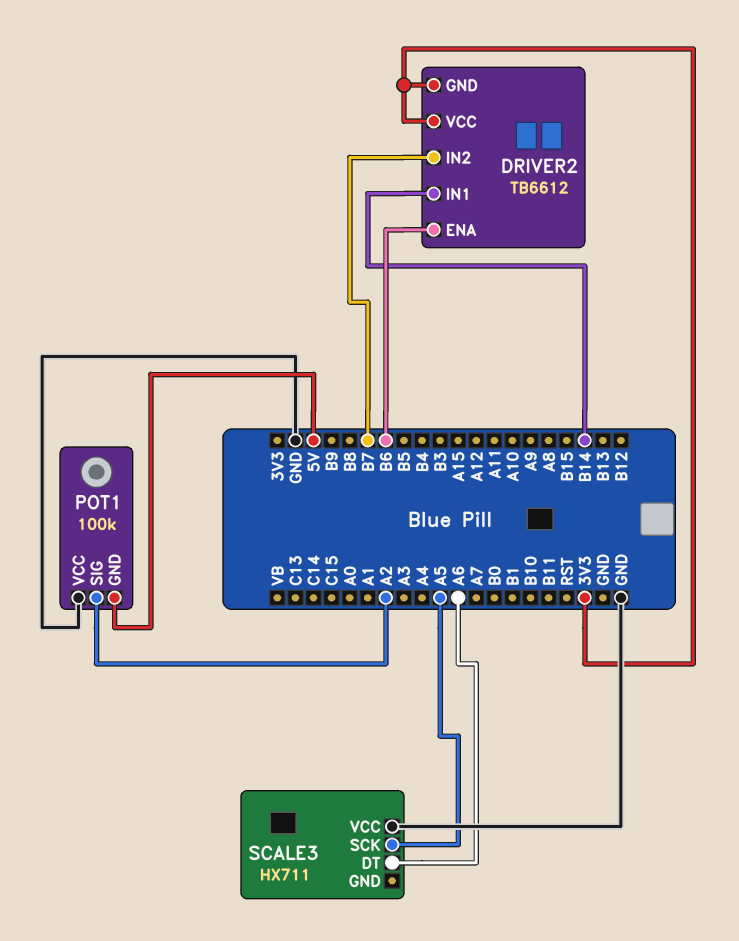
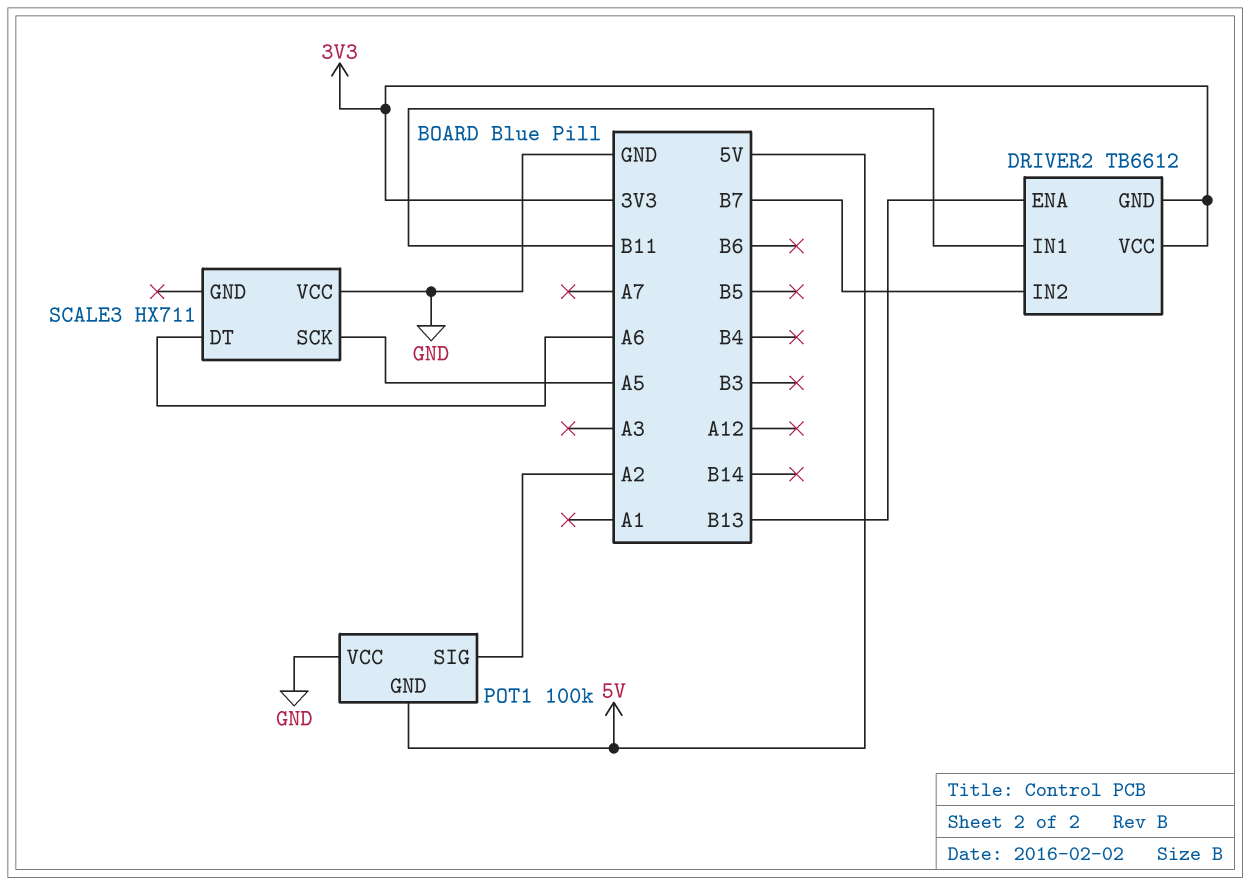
DRIVER2 pin ENA: B6 -> B13
DRIVER2 pin IN1: B14 -> B11

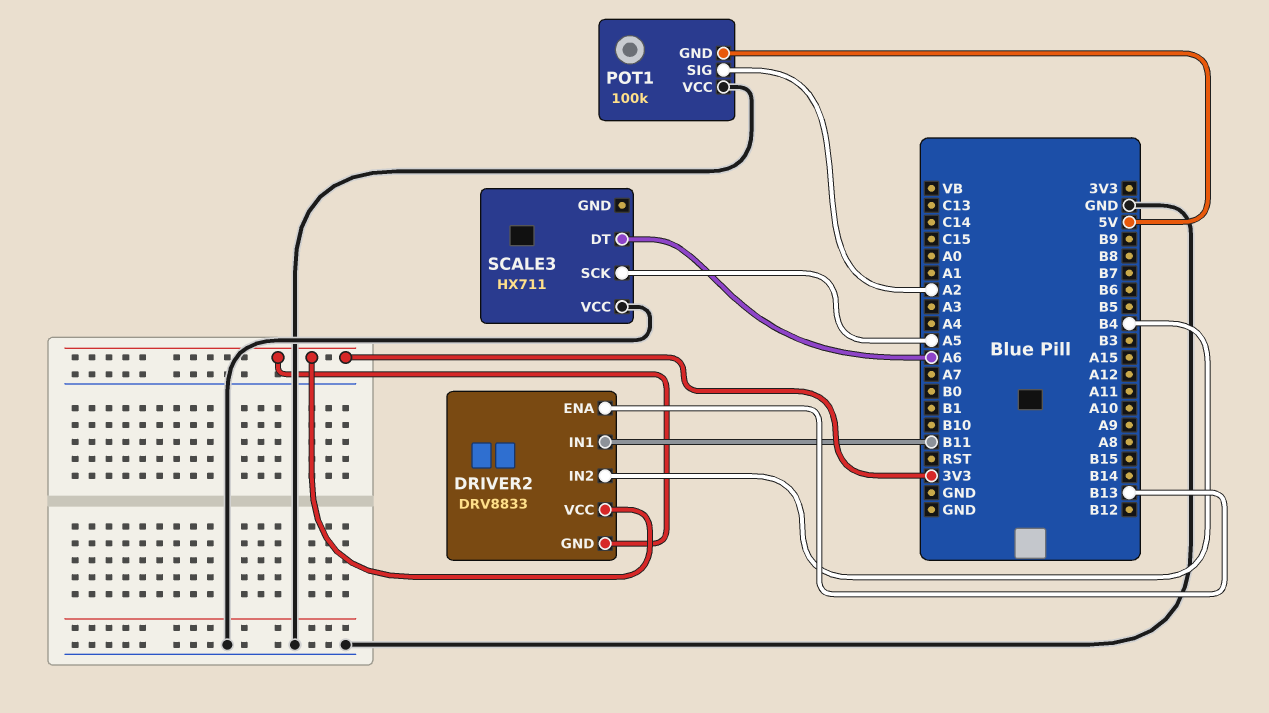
DRIVER2: TB6612 -> DRV8833
DRIVER2 pin IN2: B7 -> B4

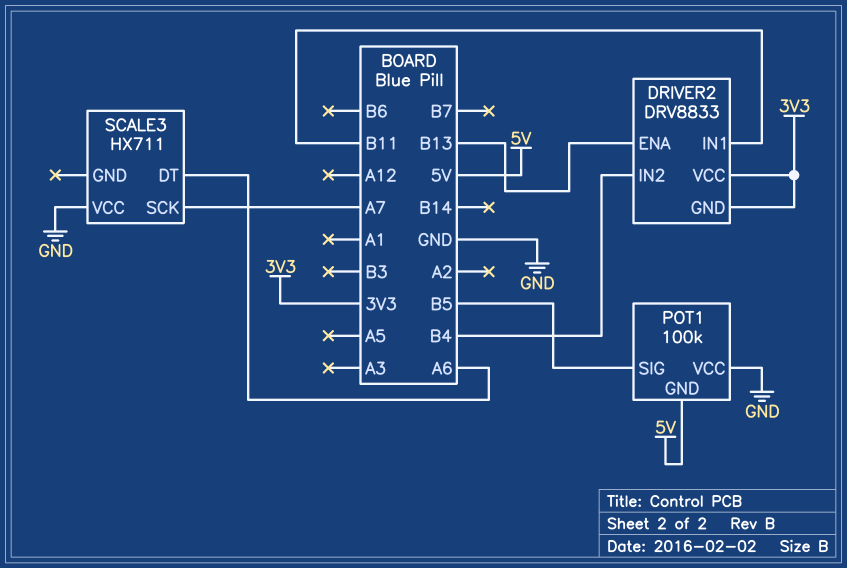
POT1 pin SIG: A2 -> B5
SCALE3 pin SCK: A5 -> A7

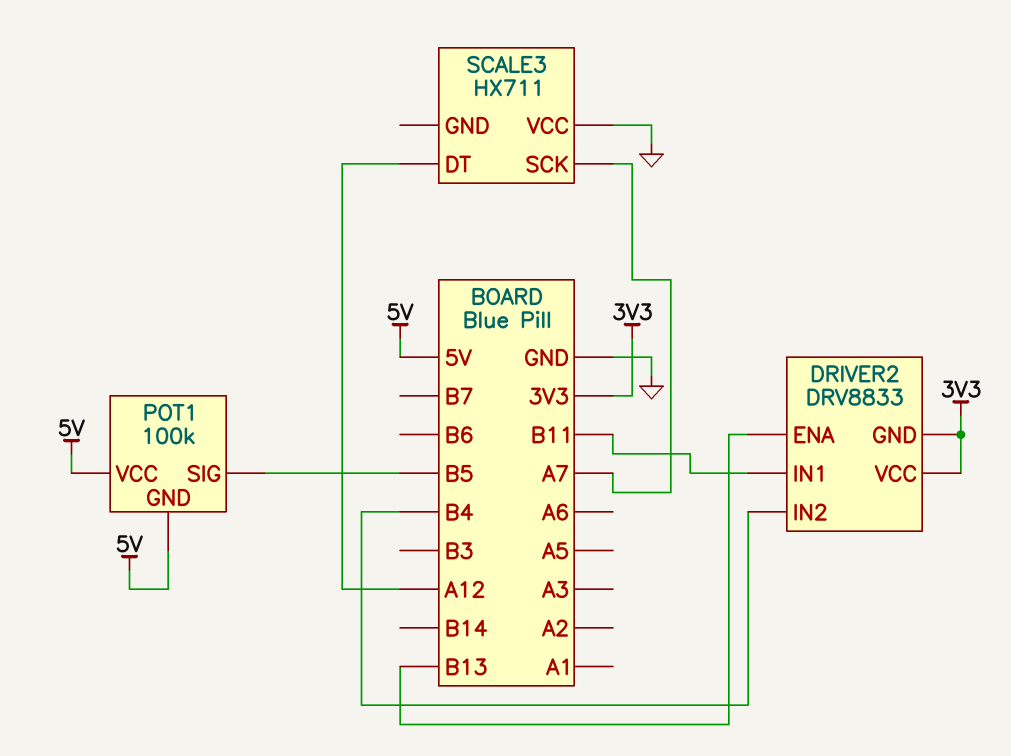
POT1 pin VCC: GND -> 5V
SCALE3 pin DT: A6 -> A12

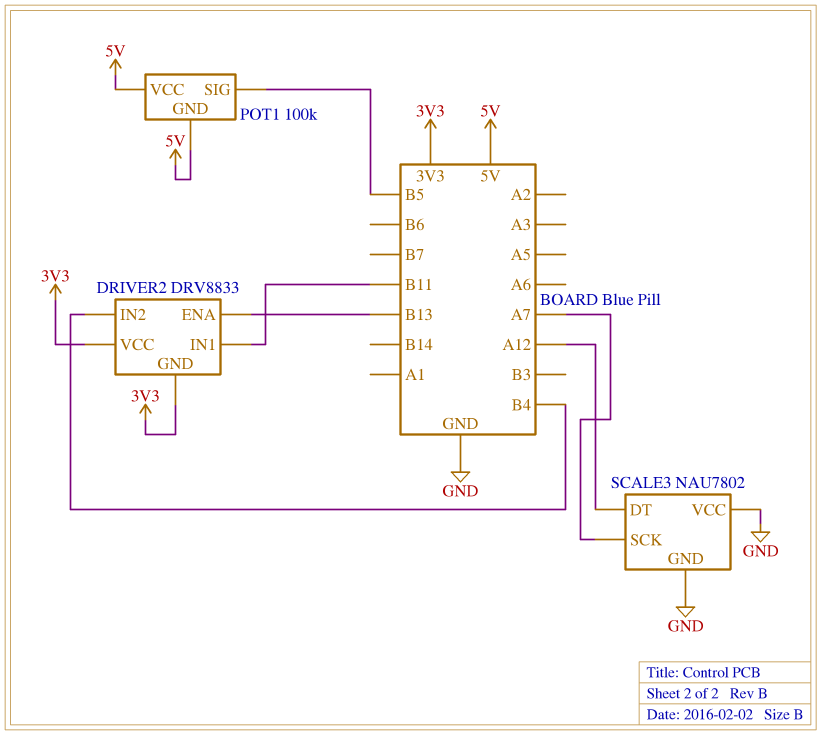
SCALE3: HX711 -> NAU7802
SCALE3 pin GND: none -> GND

